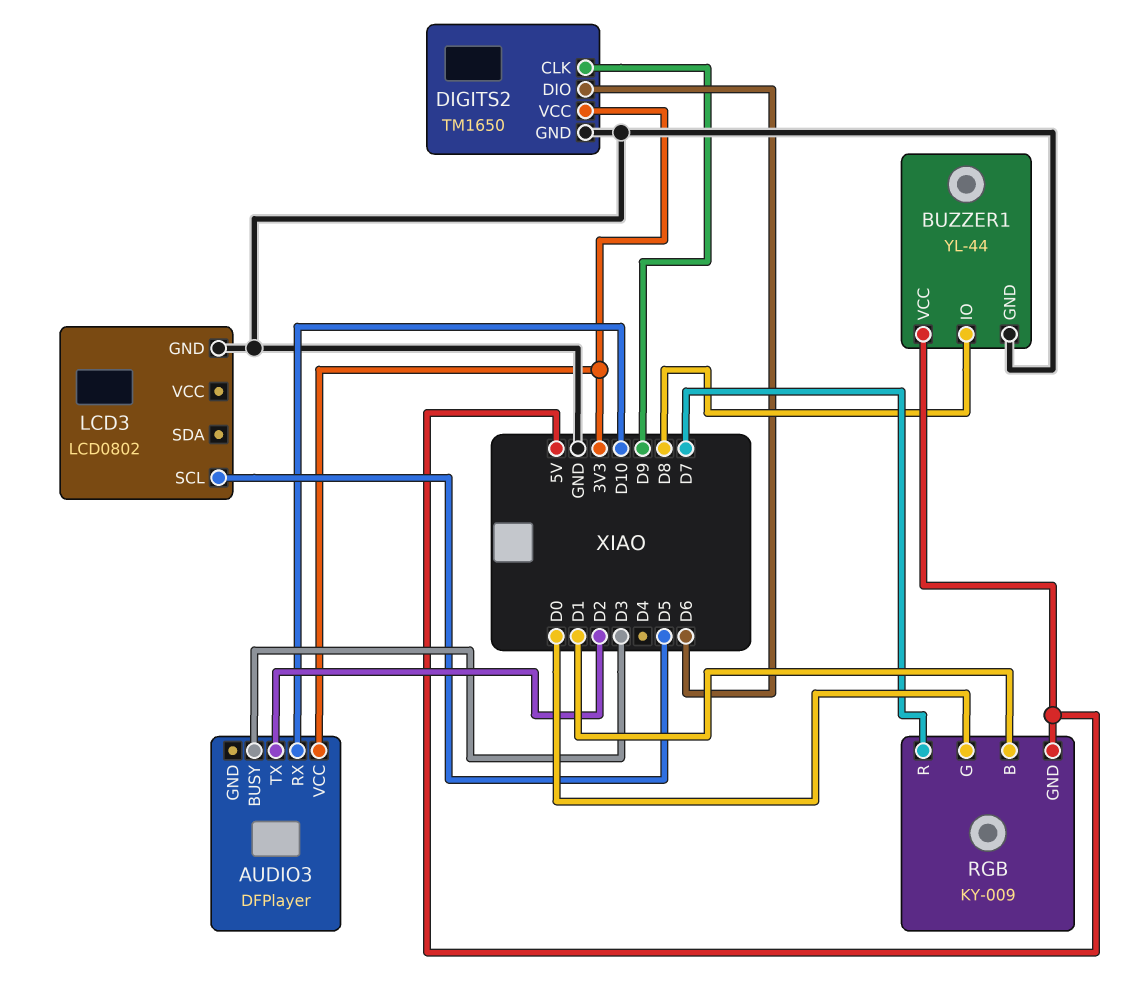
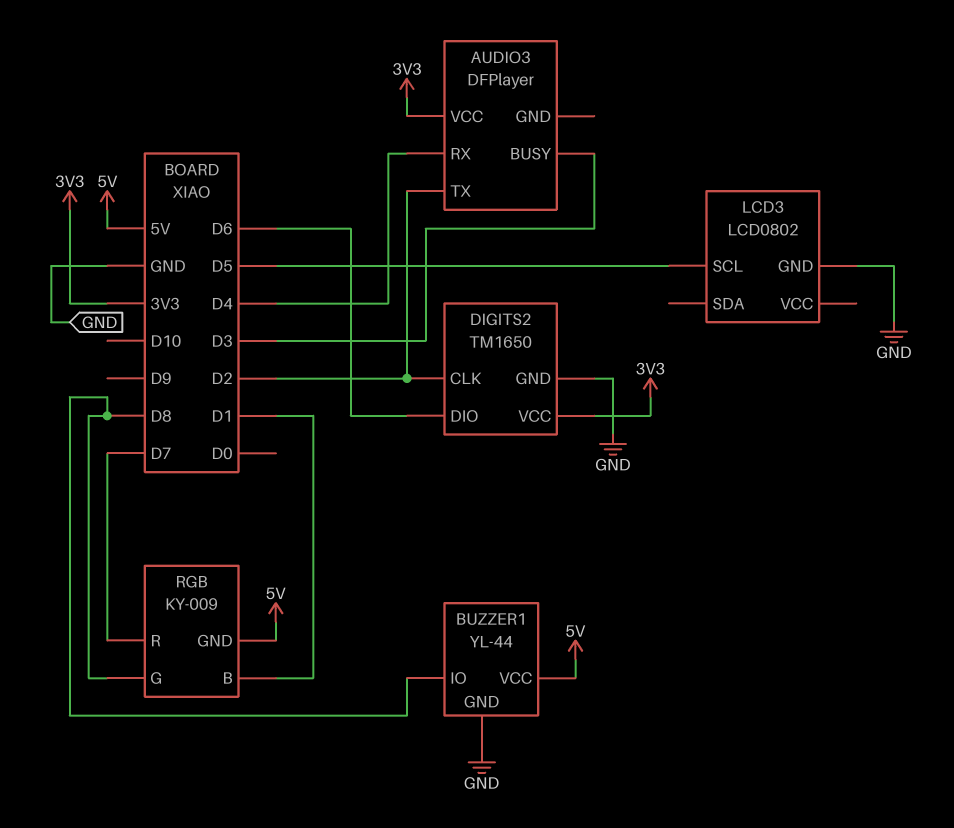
AUDIO3 pin RX: D10 -> D4
DIGITS2 pin CLK: D9 -> D2
RGB pin G: D0 -> D8

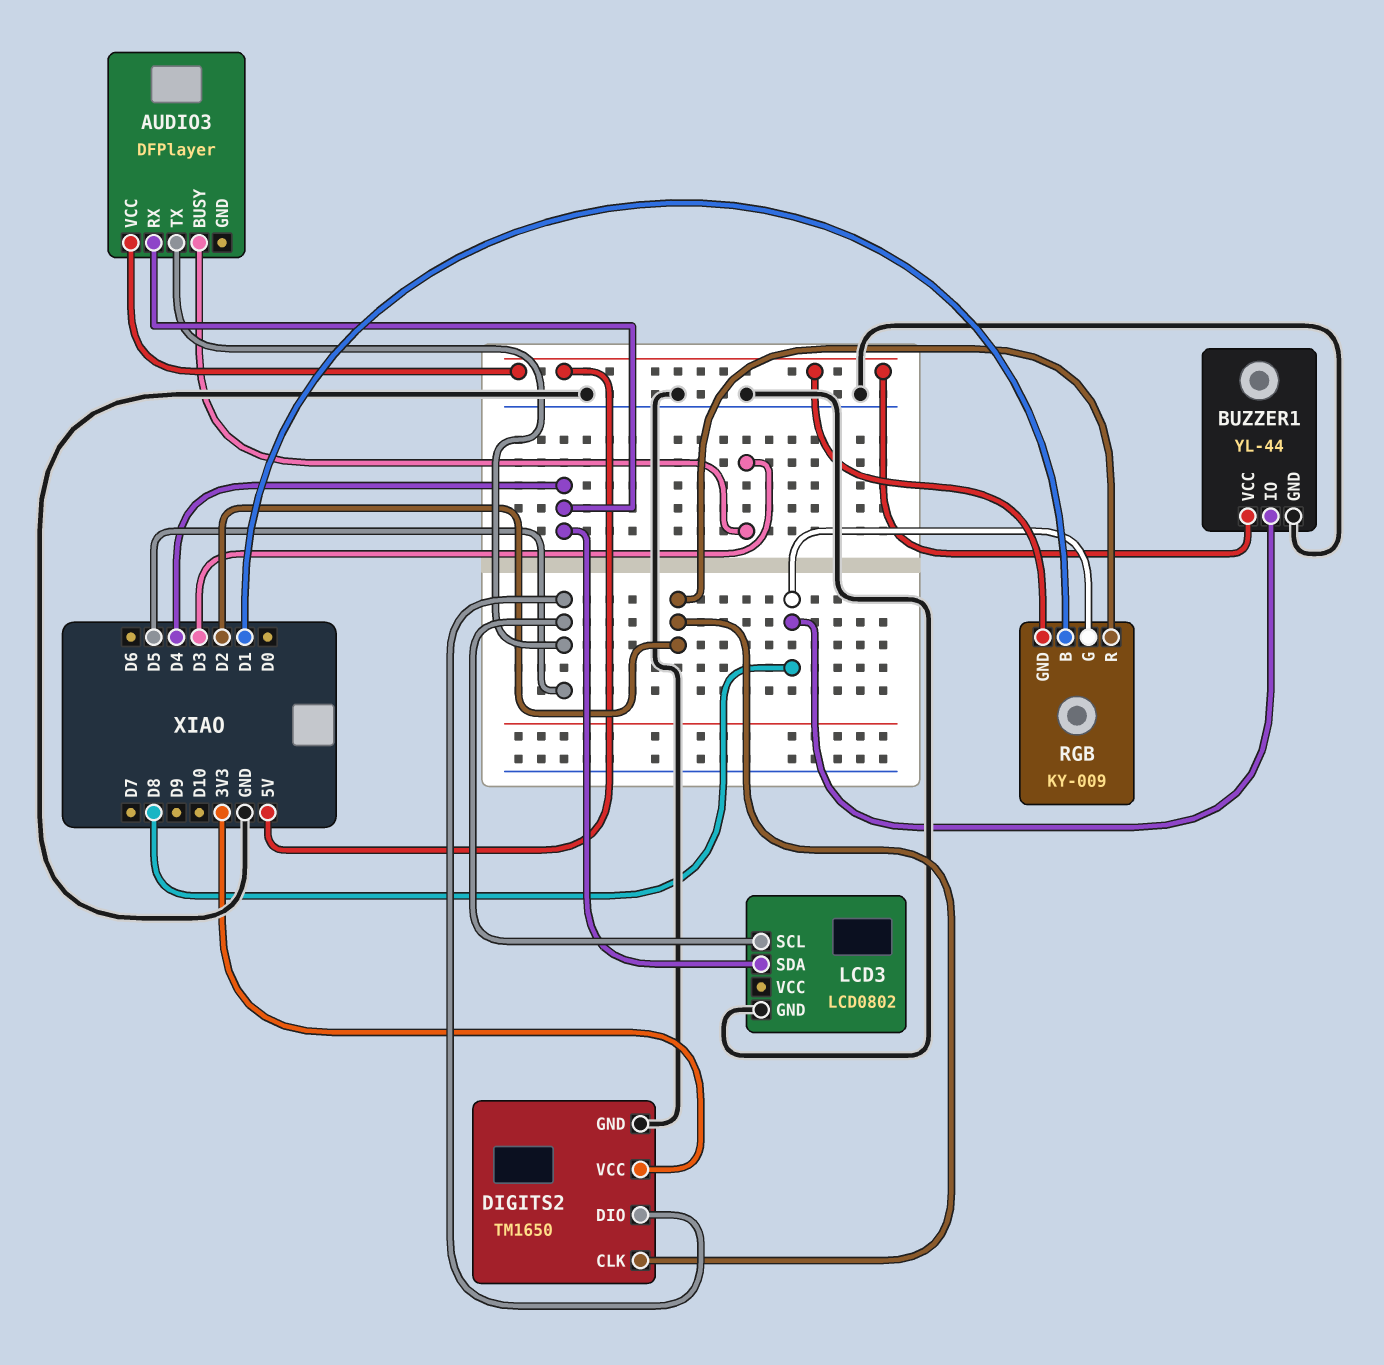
AUDIO3 pin TX: D2 -> D5
AUDIO3 pin VCC: 3V3 -> 5V
DIGITS2 pin DIO: D6 -> D5
LCD3 pin SDA: none -> D4
RGB pin R: D7 -> D2

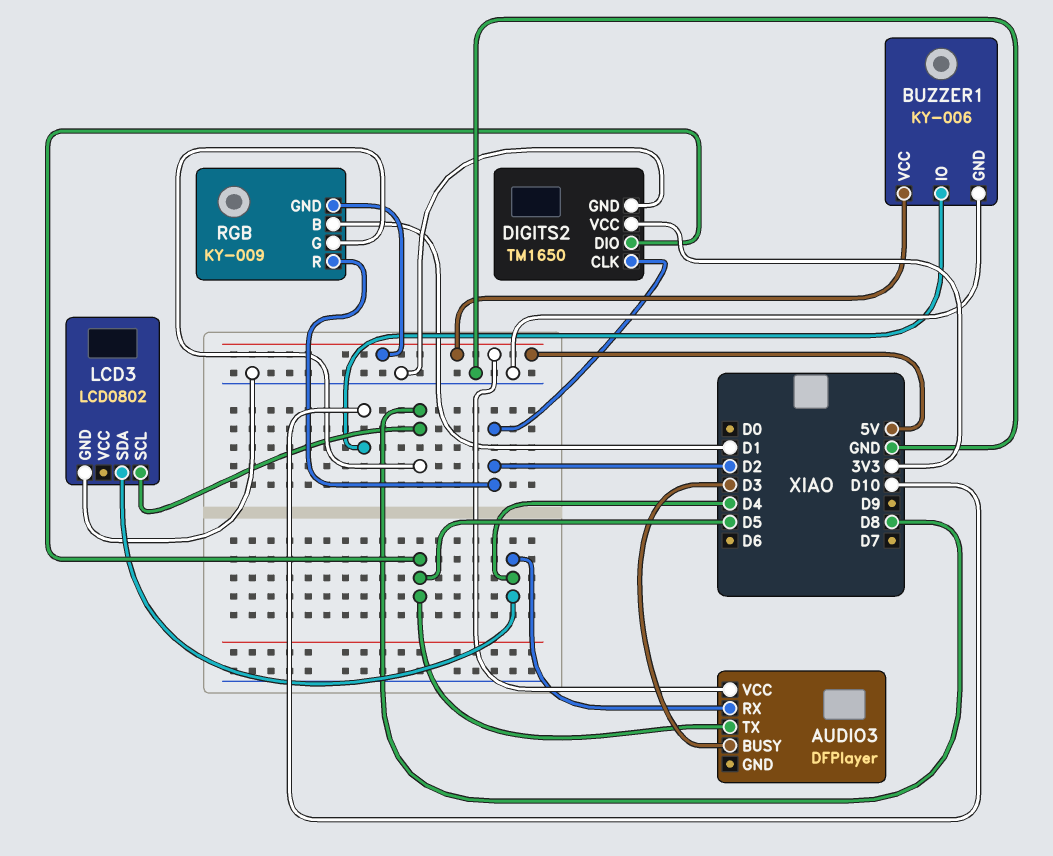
BUZZER1: YL-44 -> KY-006
BUZZER1 pin IO: D8 -> D10
LCD3 pin SCL: D5 -> D8

